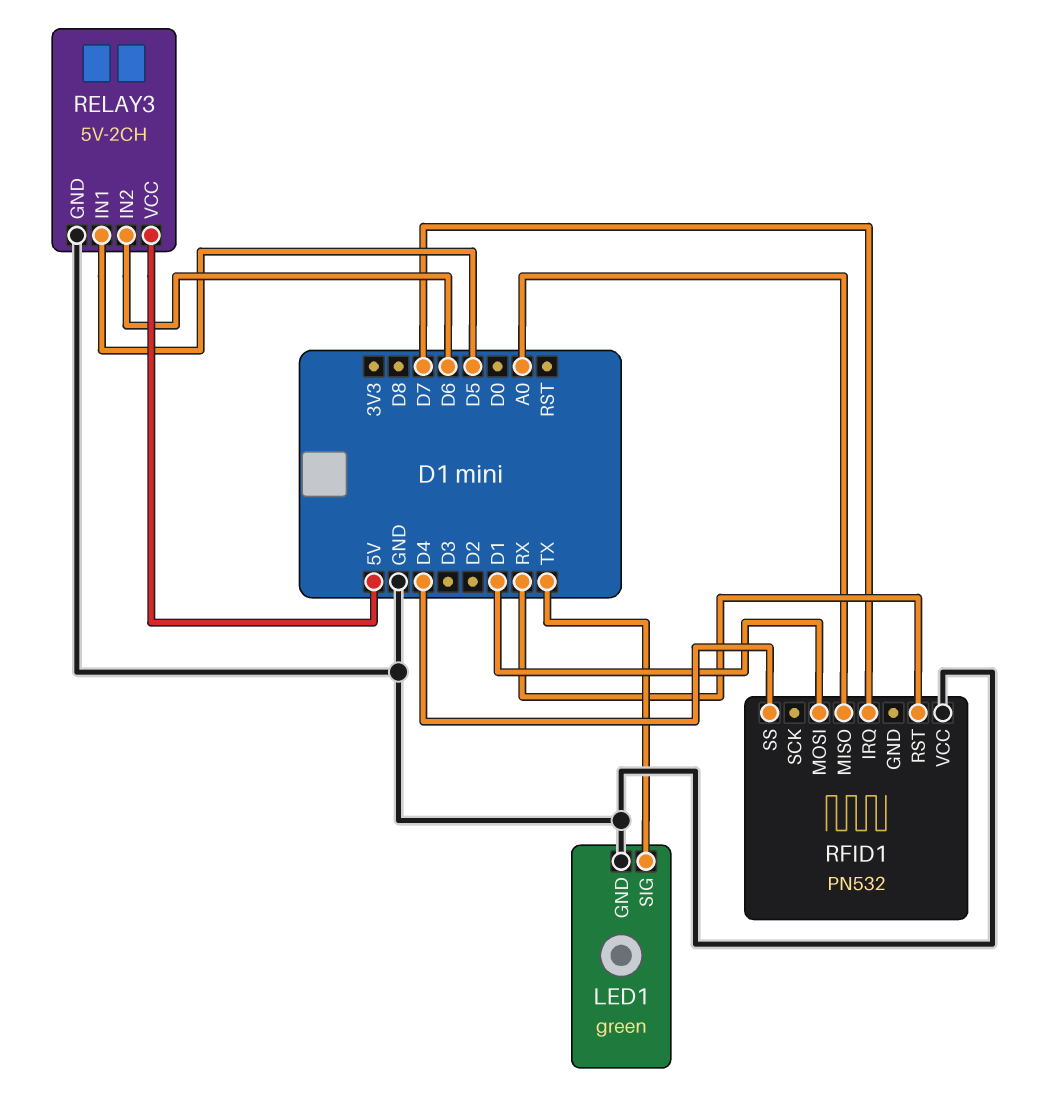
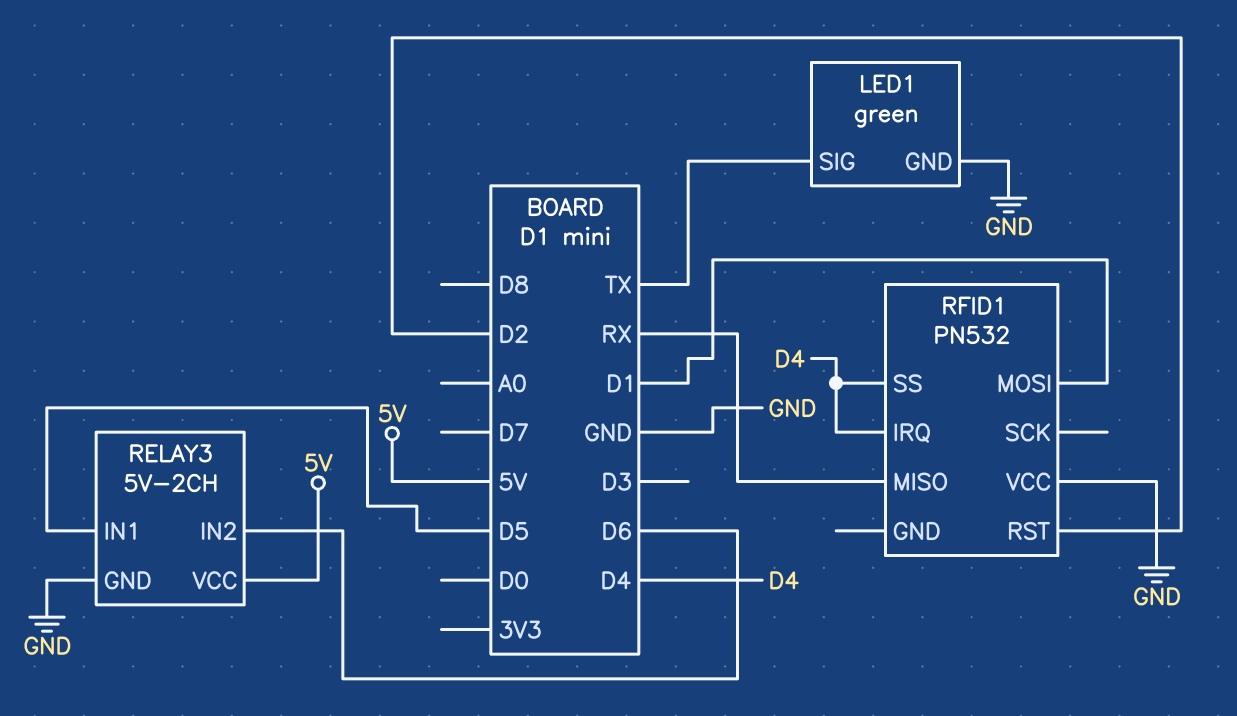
RFID1 pin IRQ: D7 -> D4
RFID1 pin MISO: A0 -> RX
RFID1 pin RST: RX -> D2

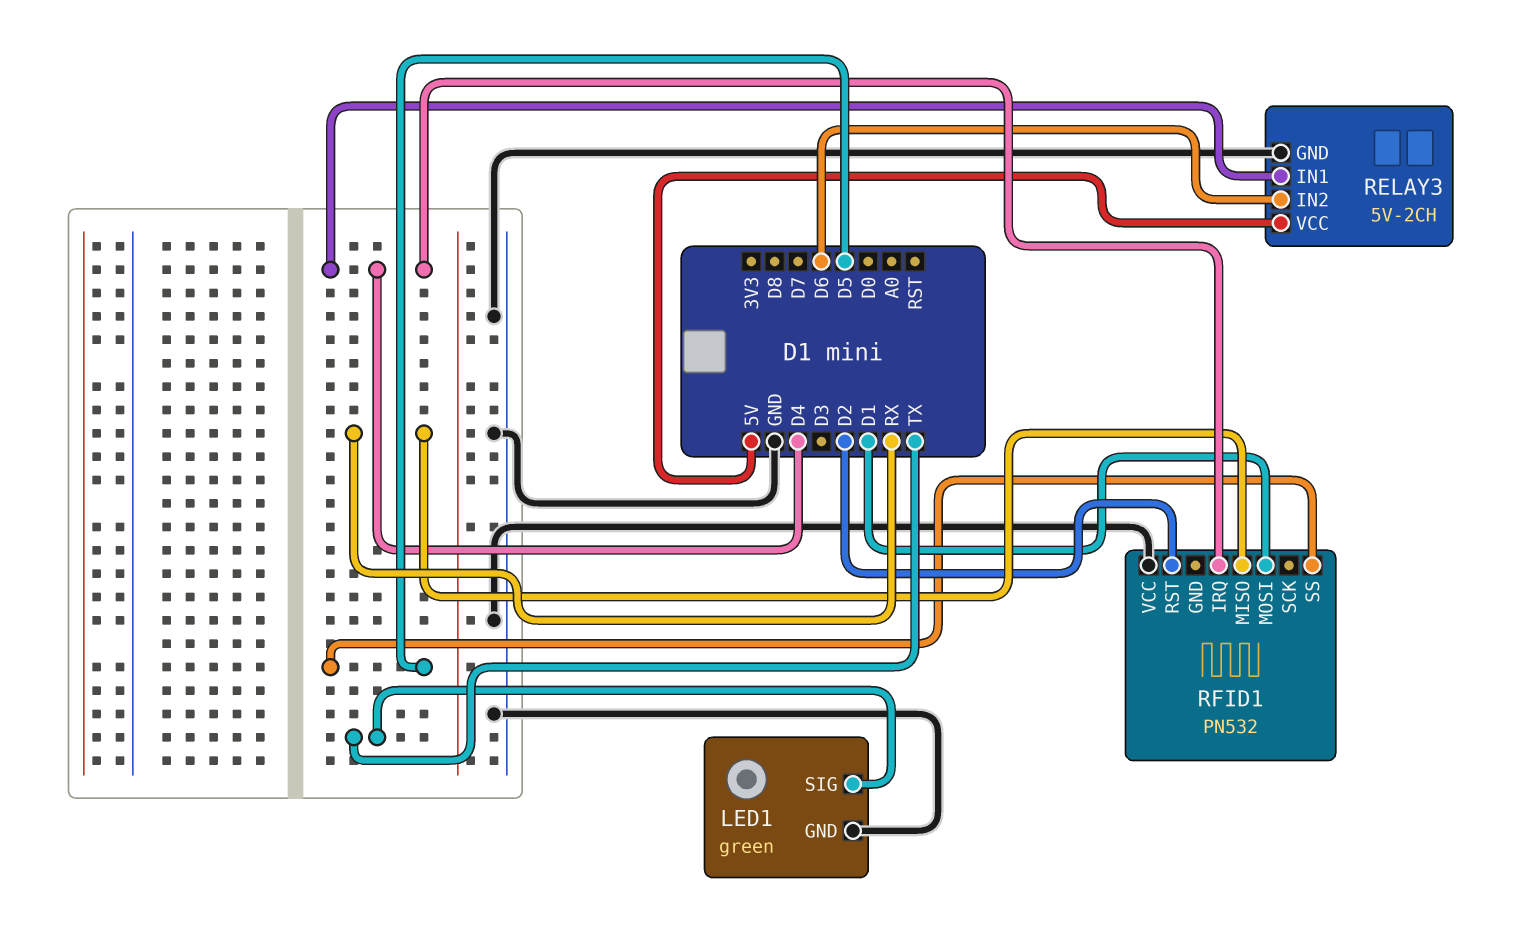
RELAY3 pin IN1: D5 -> D4
RFID1 pin SS: D4 -> D5

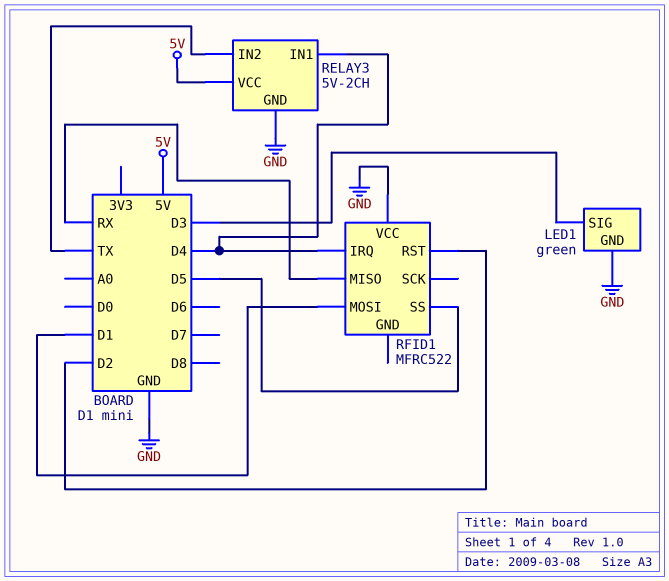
LED1 pin SIG: TX -> D3
RELAY3 pin IN2: D6 -> TX
RFID1: PN532 -> MFRC522

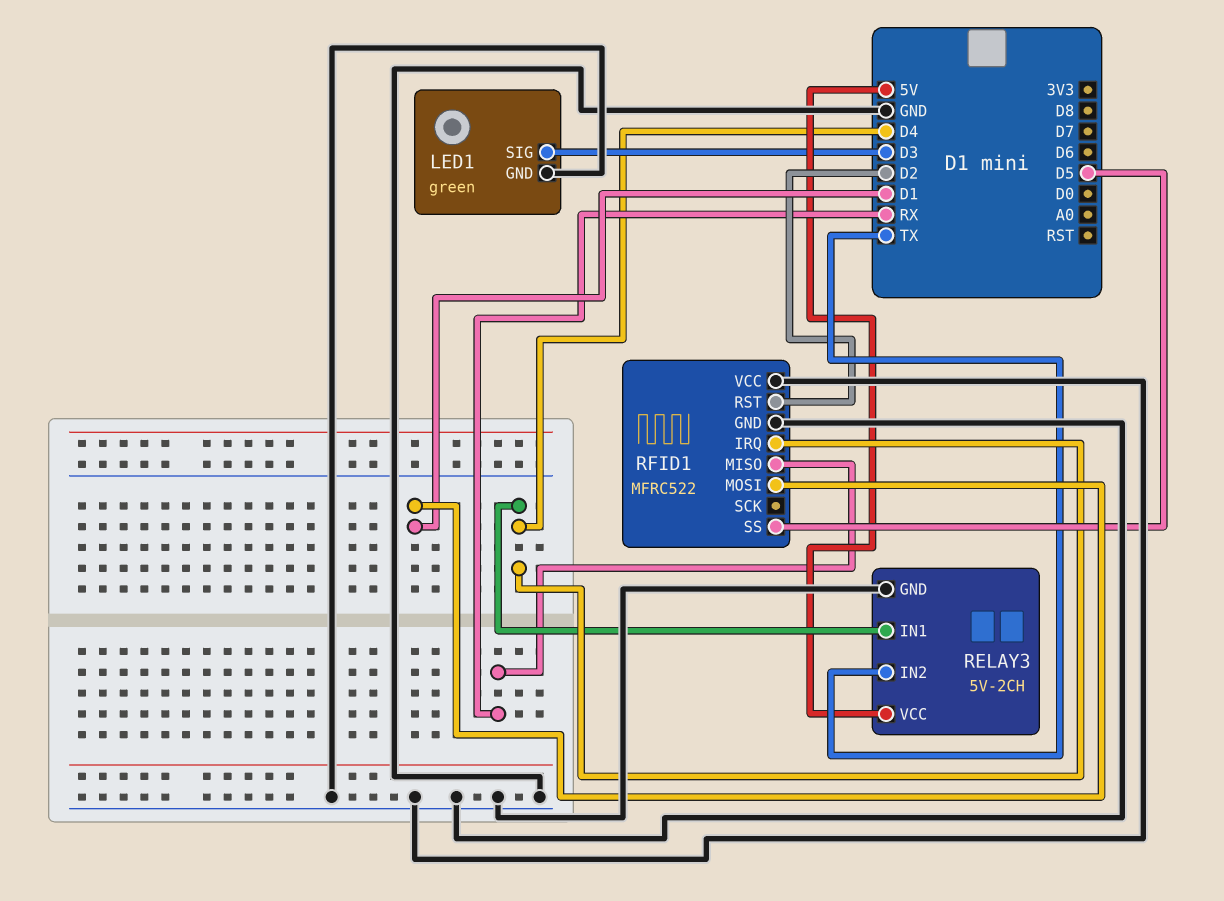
RFID1 pin GND: none -> GND

